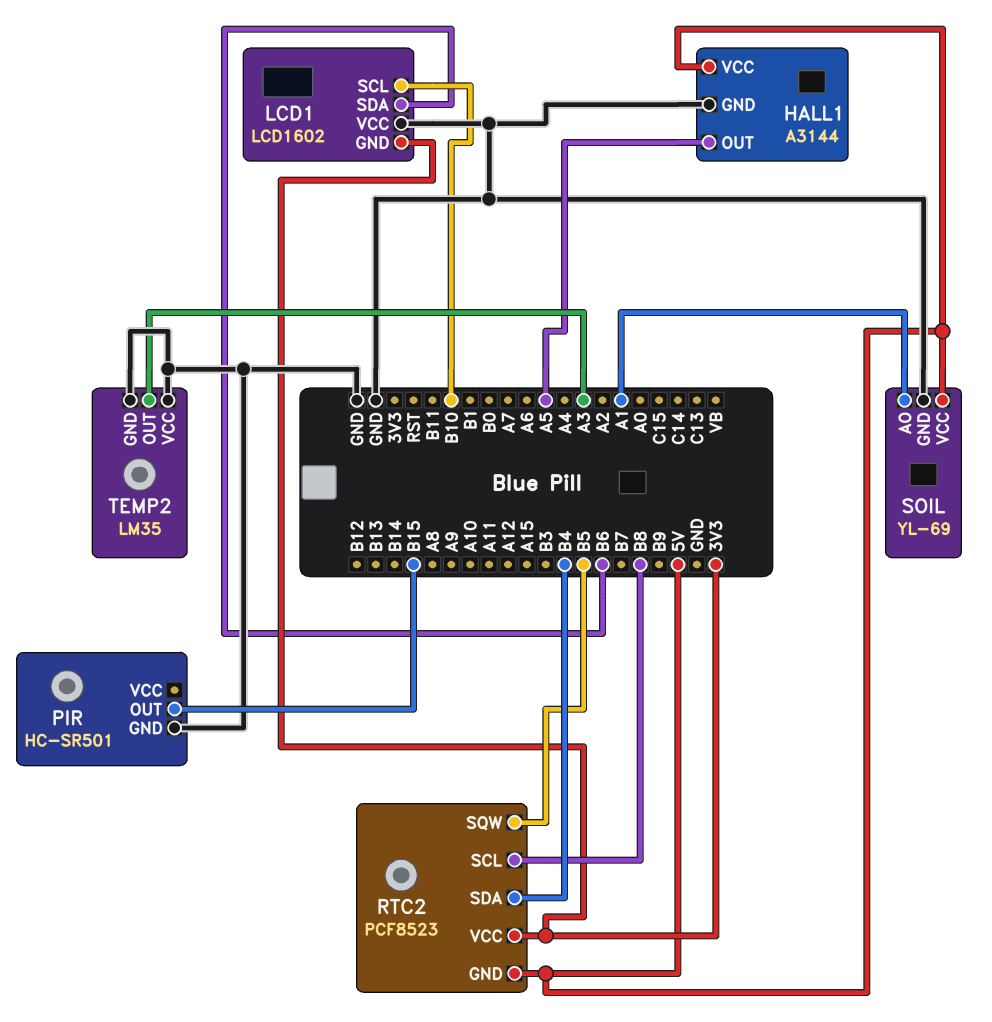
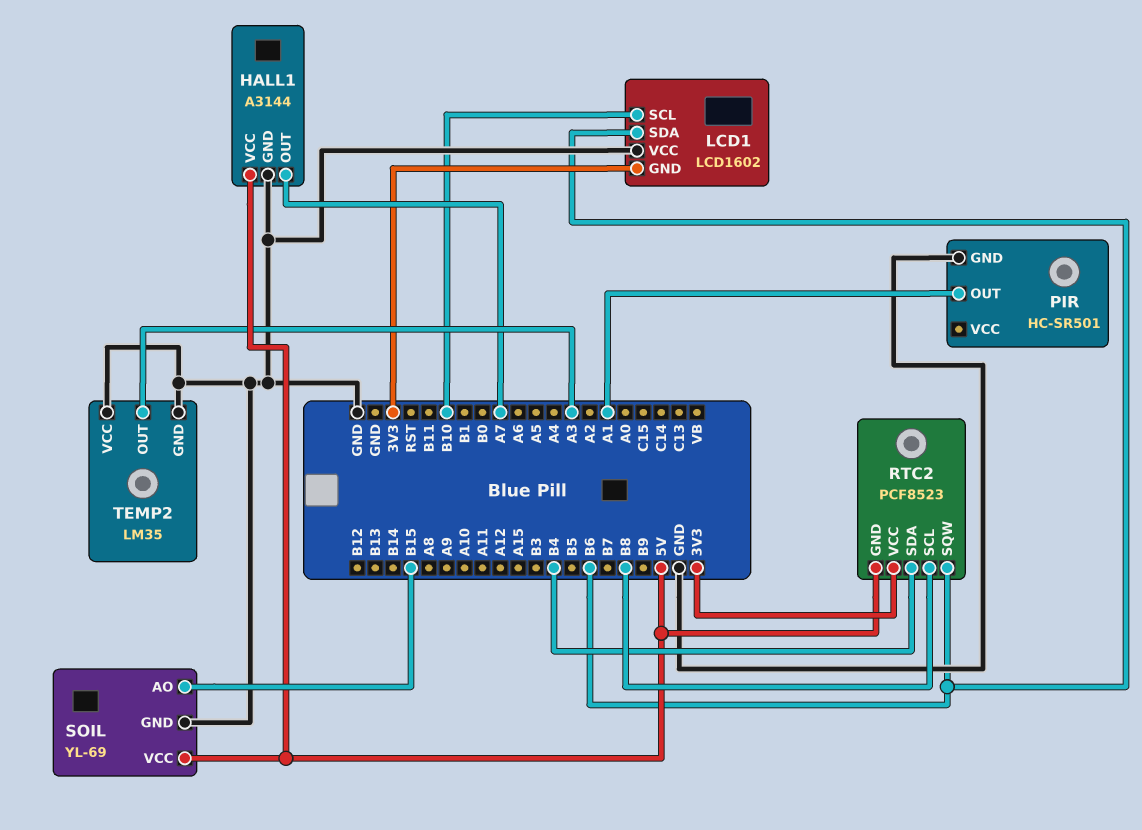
HALL1 pin OUT: A5 -> A7
PIR pin OUT: B15 -> A1
RTC2 pin SQW: B5 -> B6
SOIL pin AO: A1 -> B15

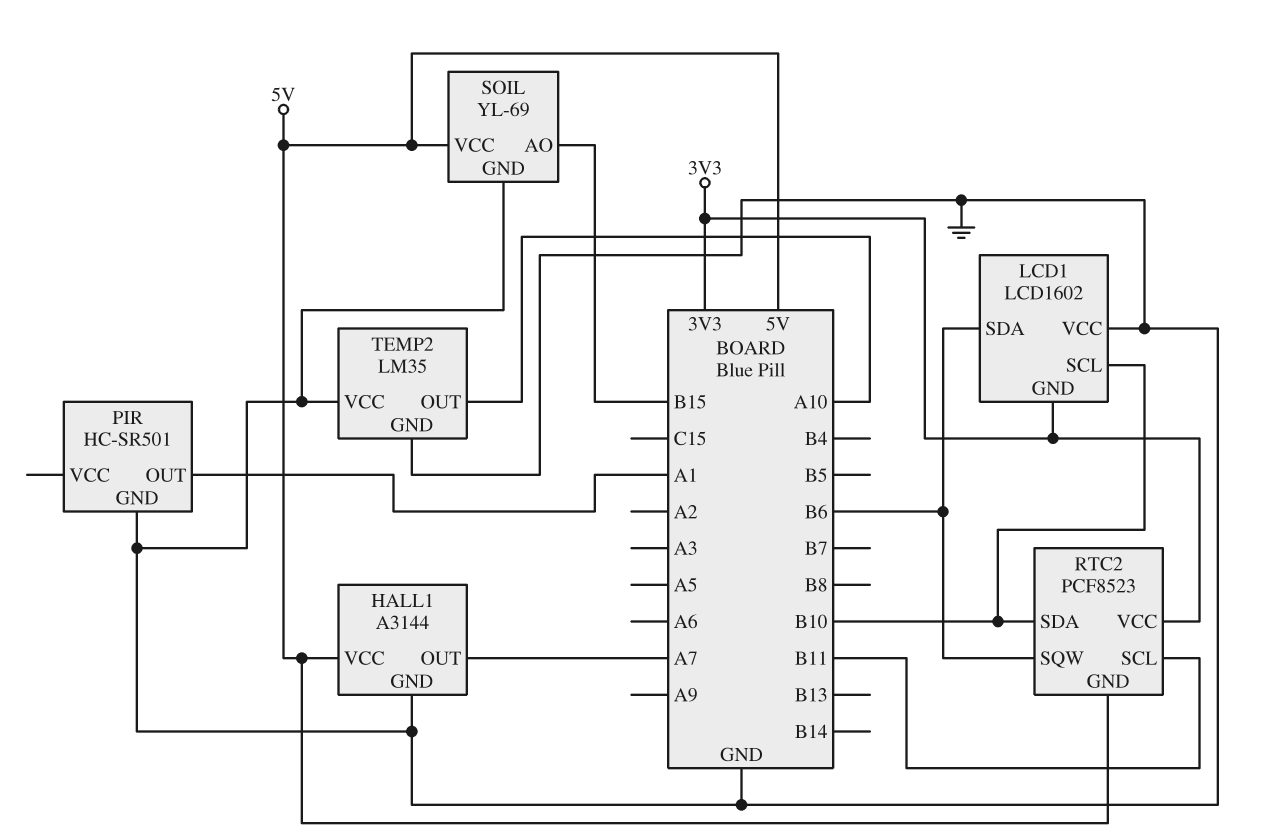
RTC2 pin SCL: B8 -> B11
RTC2 pin SDA: B4 -> B10
TEMP2 pin OUT: A3 -> A10

